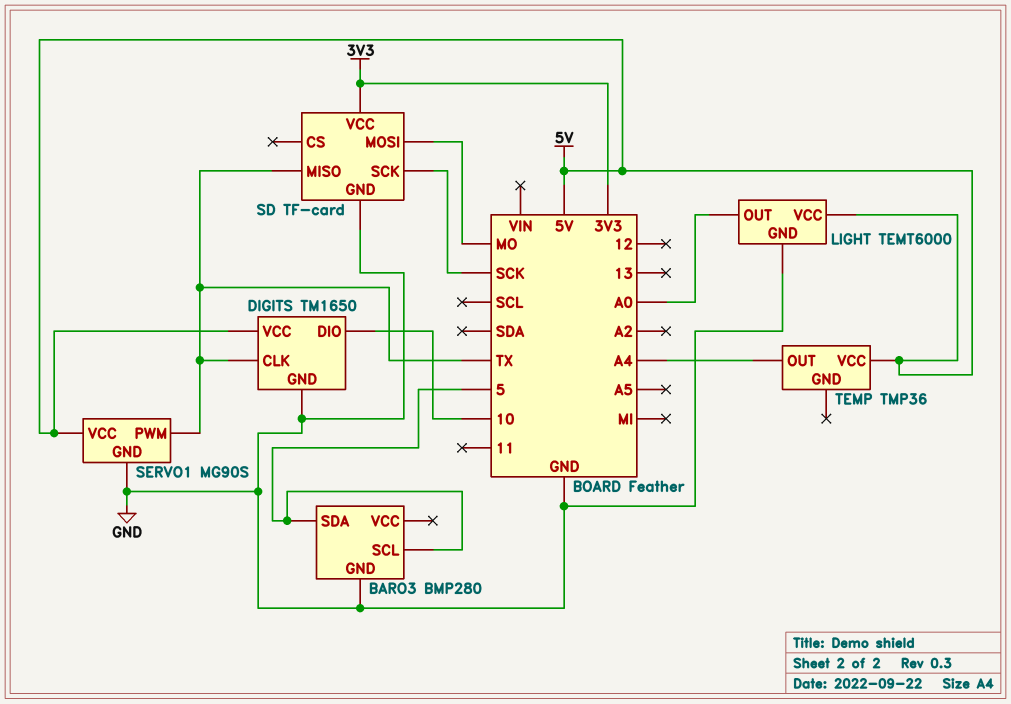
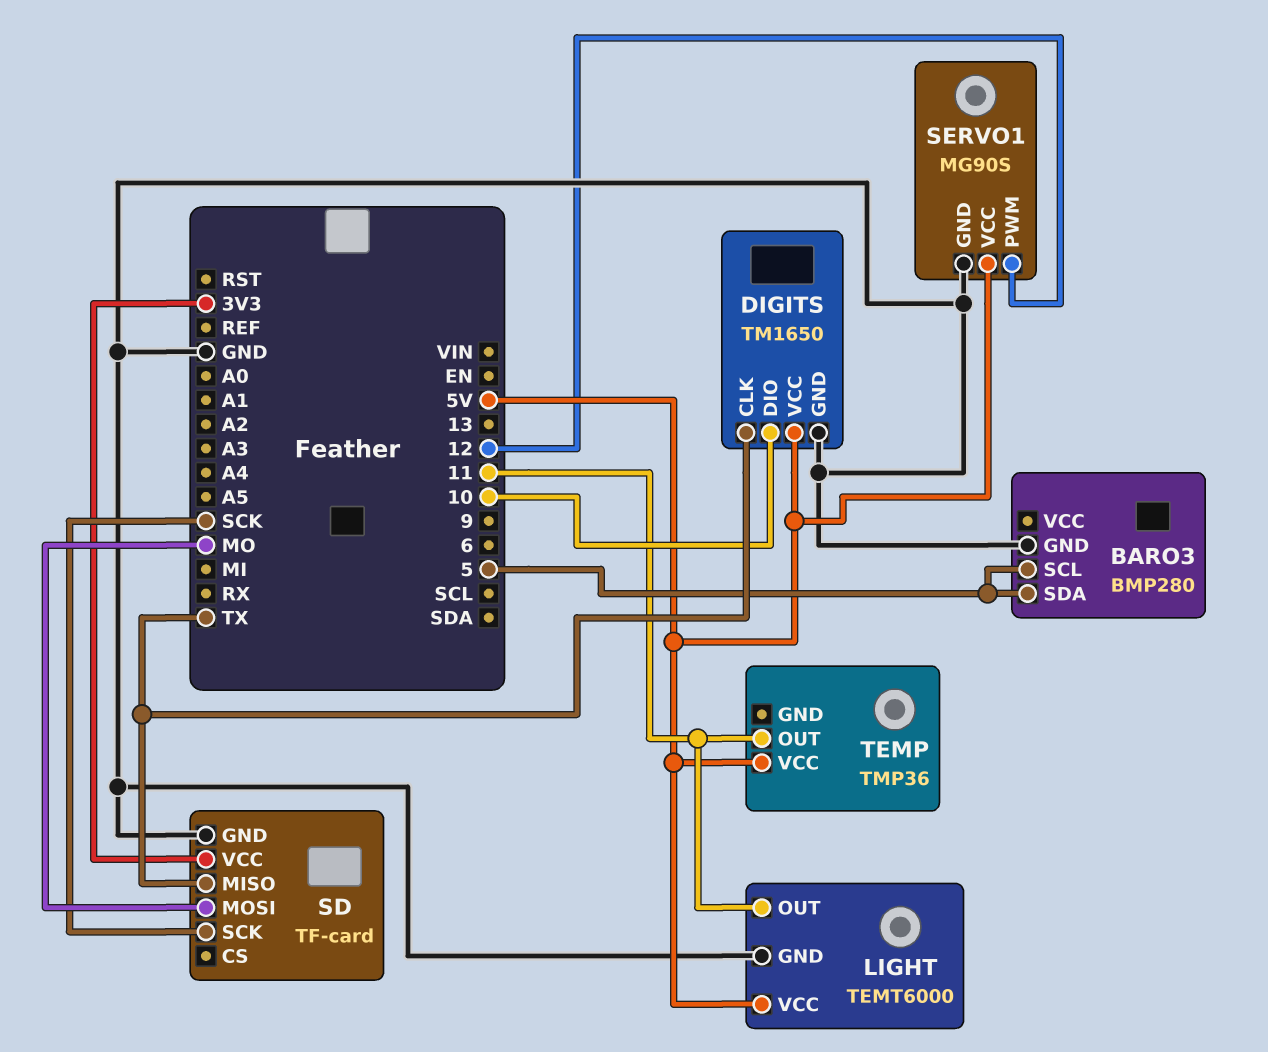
LIGHT pin OUT: A0 -> 11
SERVO1 pin PWM: TX -> 12
TEMP pin OUT: A4 -> 11

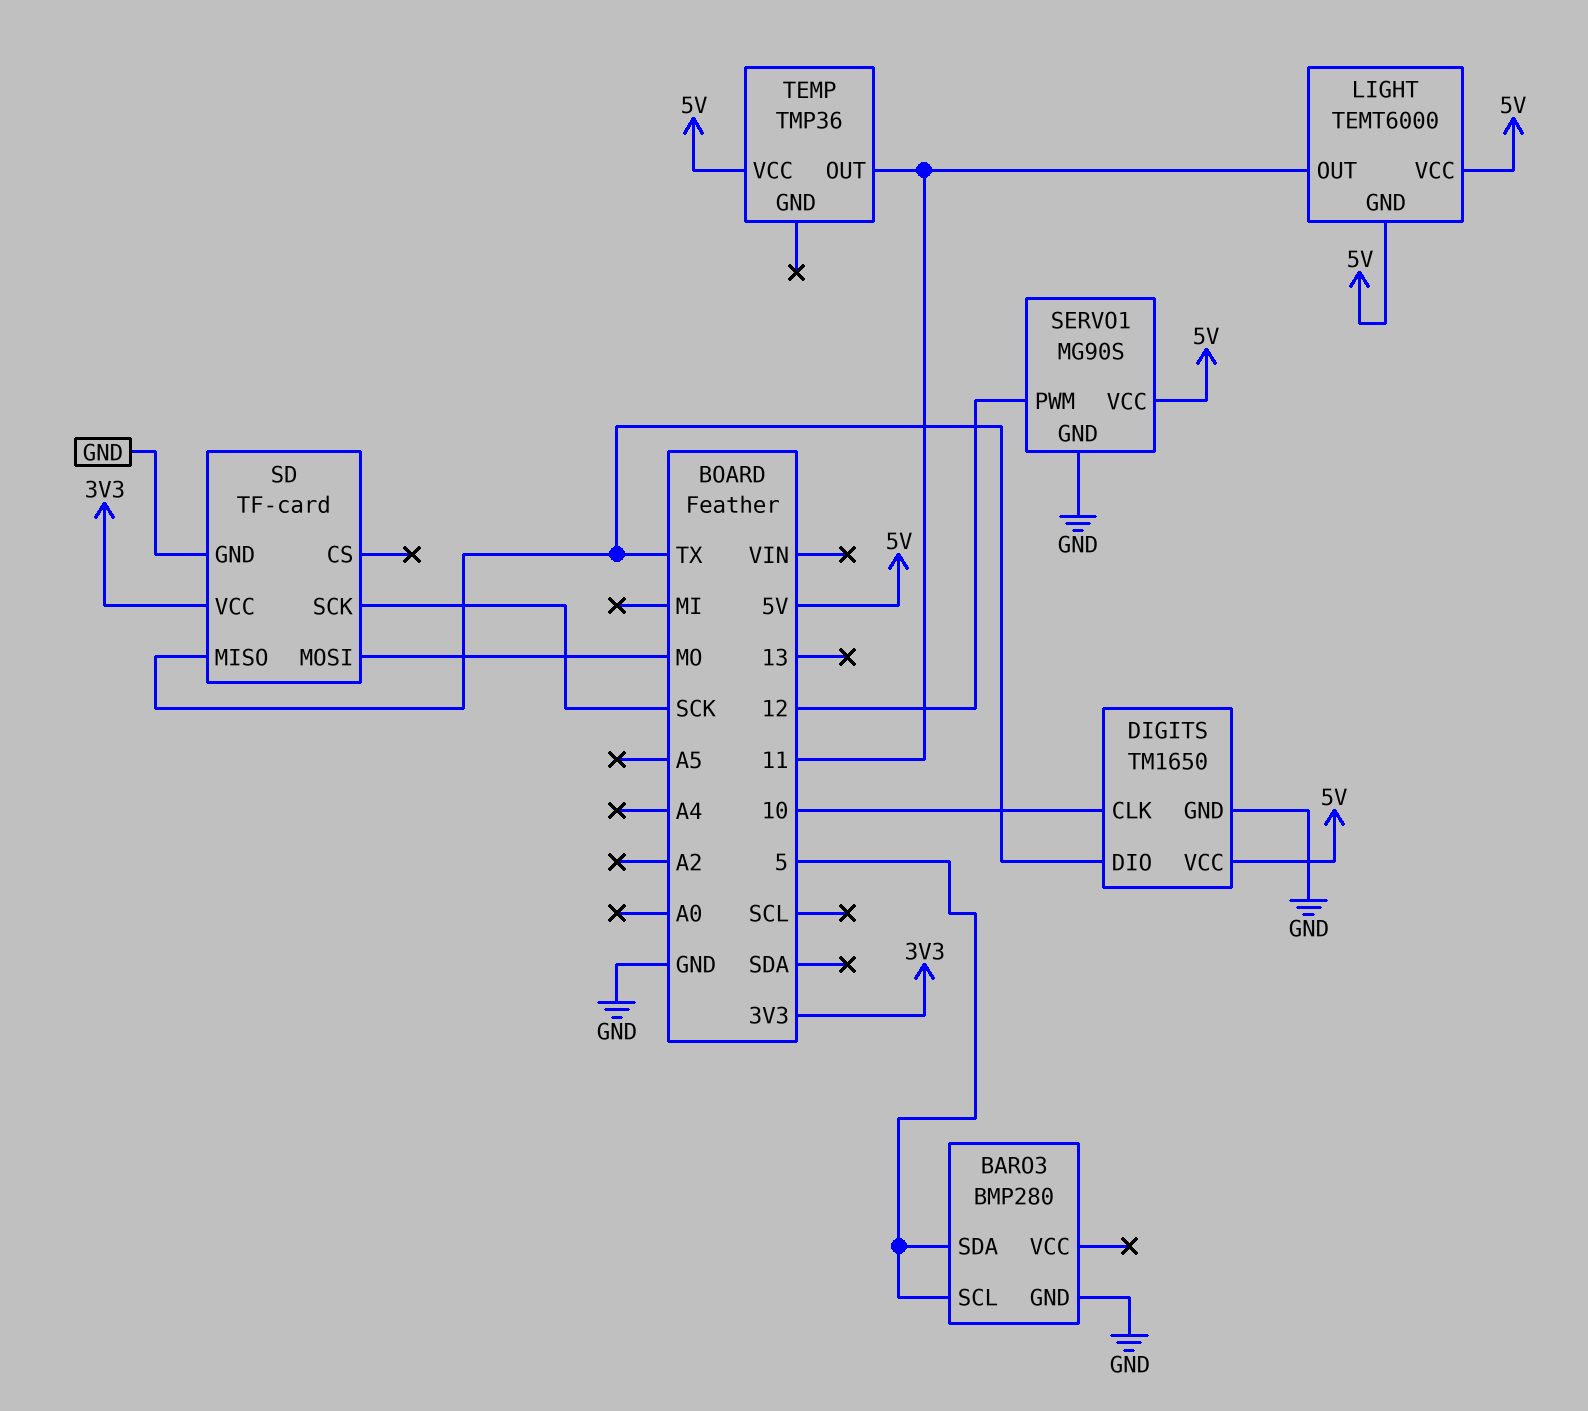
DIGITS pin CLK: TX -> 10
DIGITS pin DIO: 10 -> TX
LIGHT pin GND: GND -> 5V

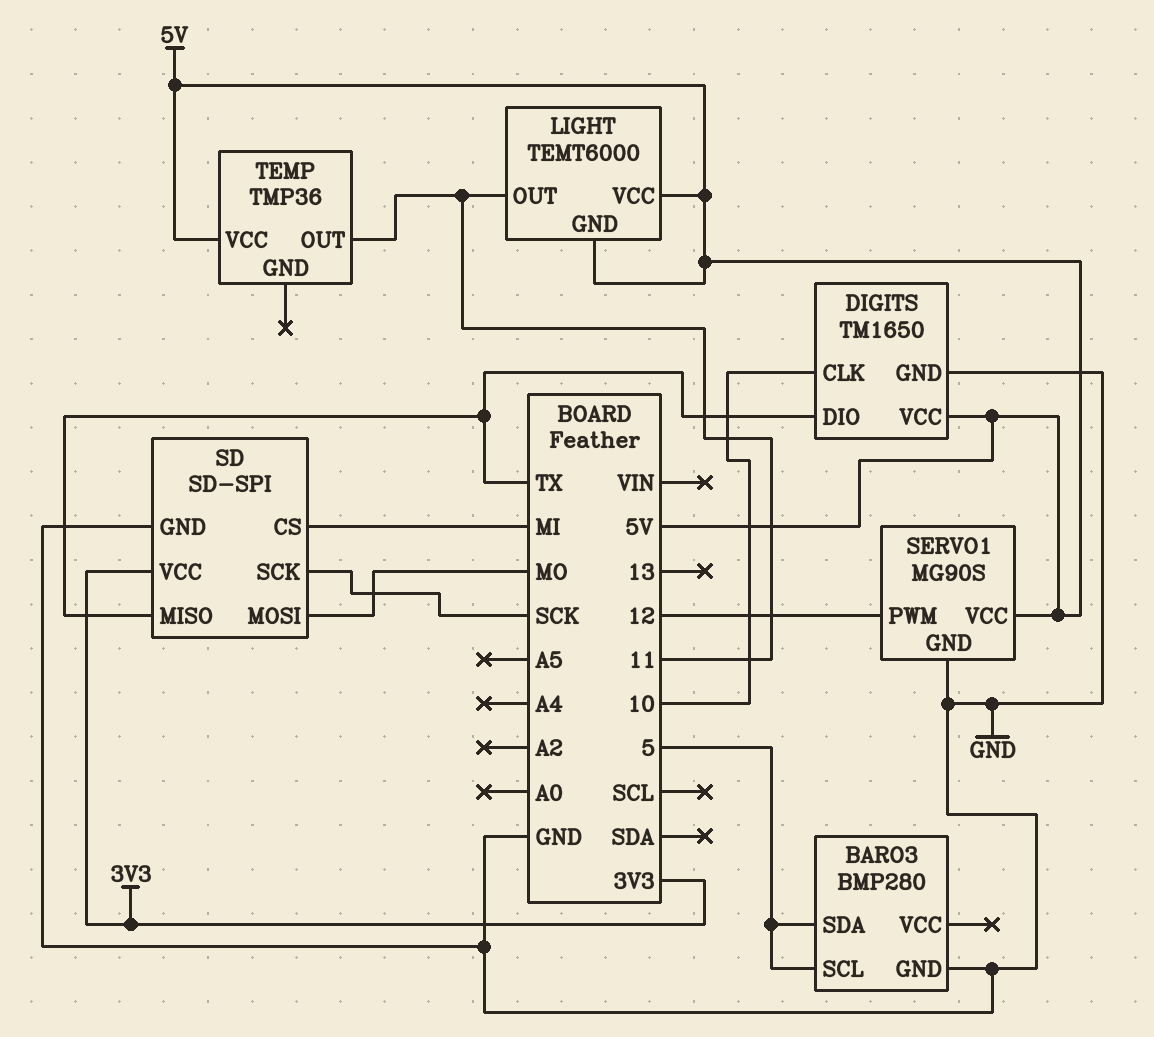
SD: TF-card -> SD-SPI
SD pin CS: none -> MI

